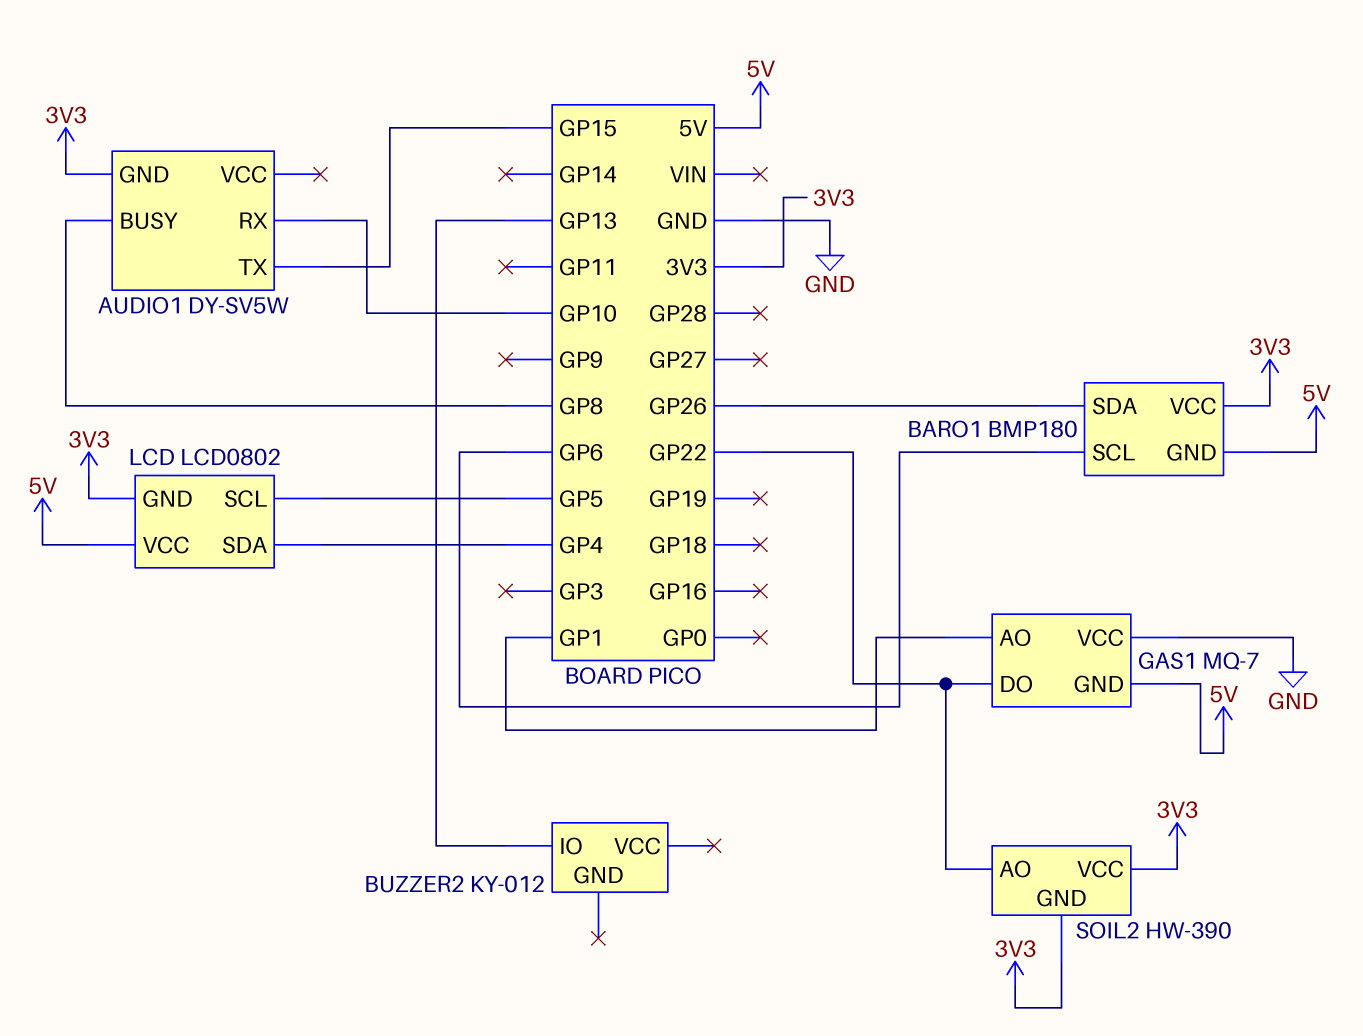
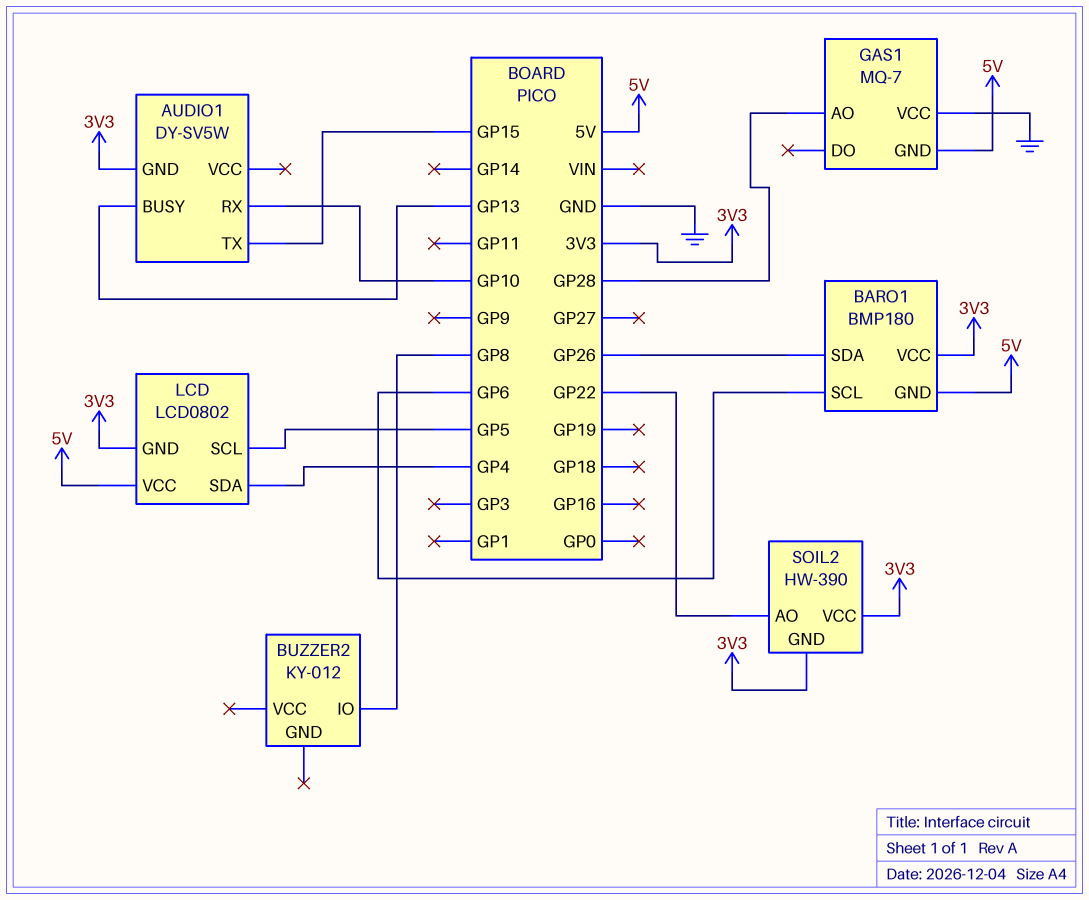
AUDIO1 pin BUSY: GP8 -> GP13
BUZZER2 pin IO: GP13 -> GP8
GAS1 pin AO: GP1 -> GP28
GAS1 pin DO: GP22 -> none

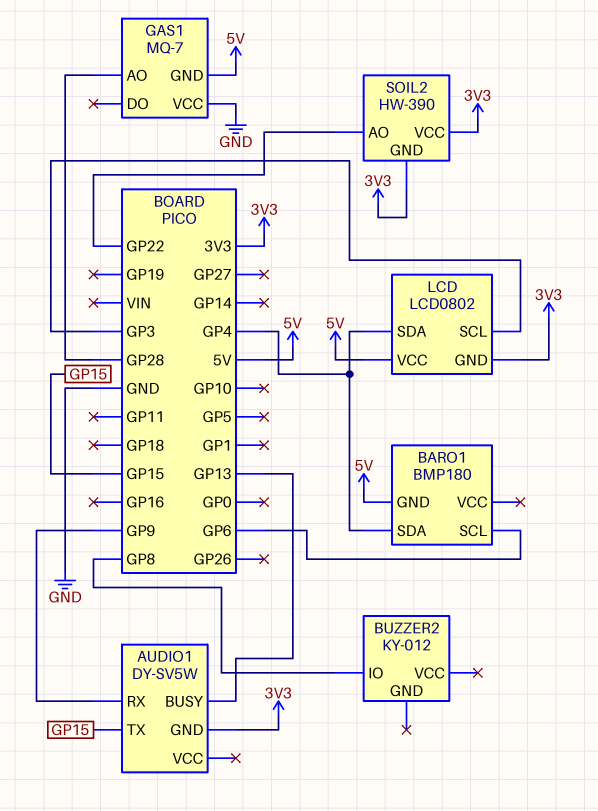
AUDIO1 pin RX: GP10 -> GP9
BARO1 pin SDA: GP26 -> GP4
BARO1 pin VCC: 3V3 -> none
LCD pin SCL: GP5 -> GP3

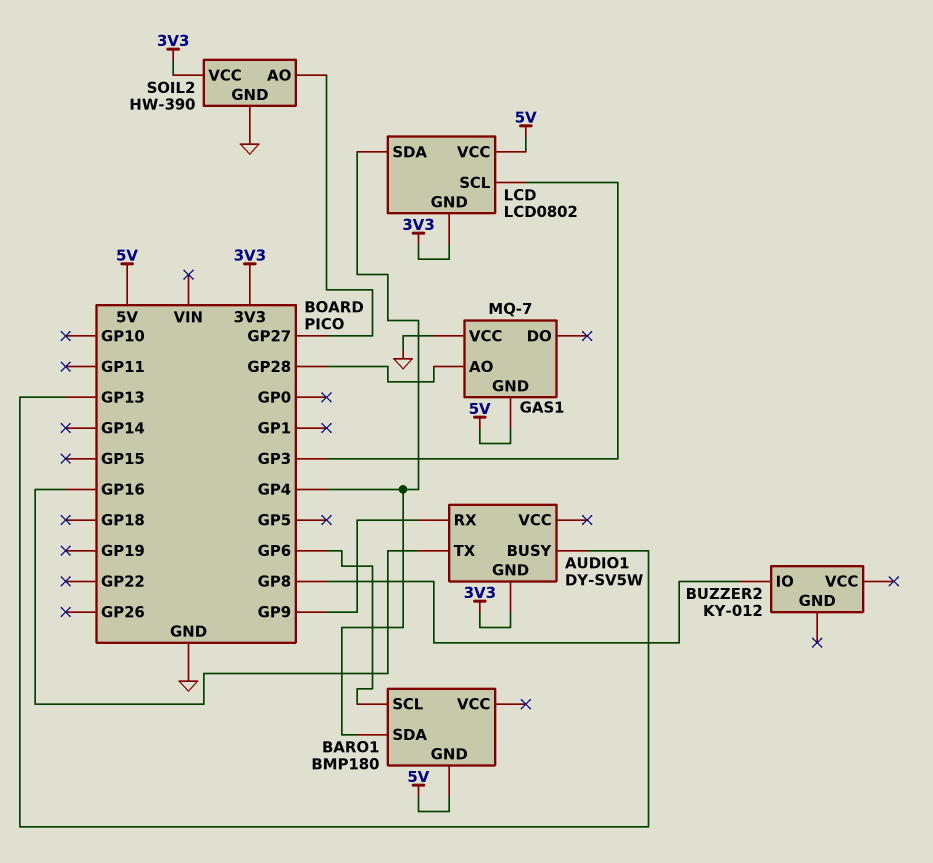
AUDIO1 pin TX: GP15 -> GP16
SOIL2 pin AO: GP22 -> GP27
SOIL2 pin GND: 3V3 -> GND

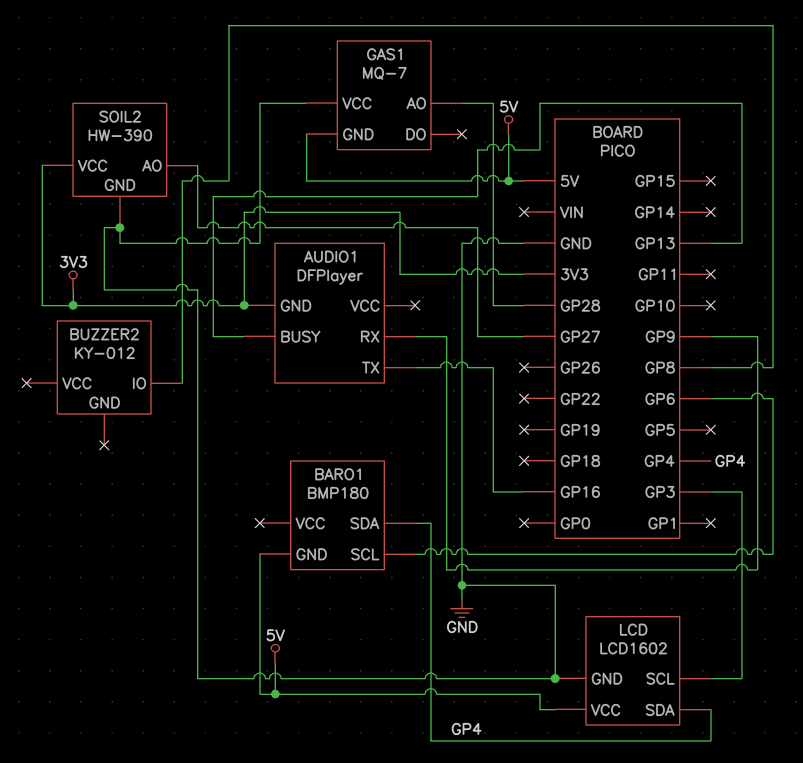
AUDIO1: DY-SV5W -> DFPlayer
LCD: LCD0802 -> LCD1602
LCD pin GND: 3V3 -> GND

